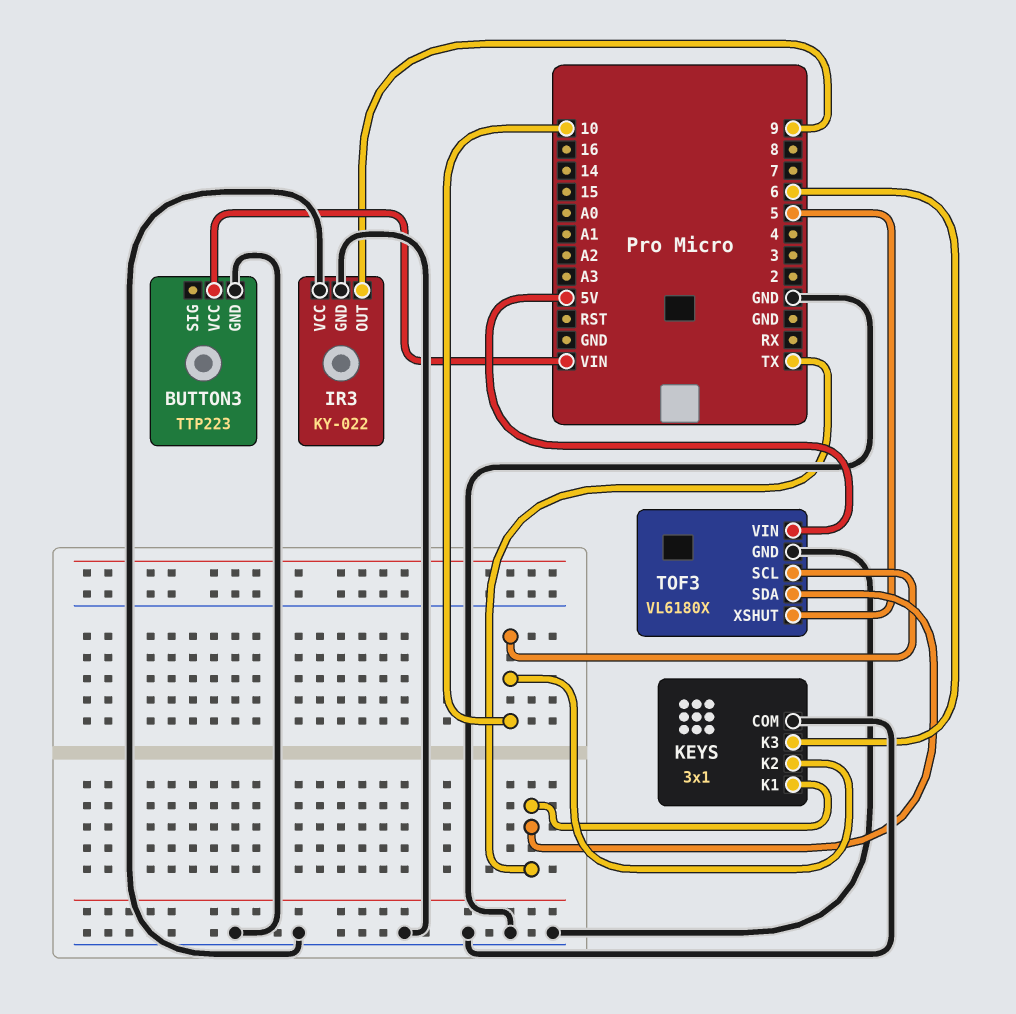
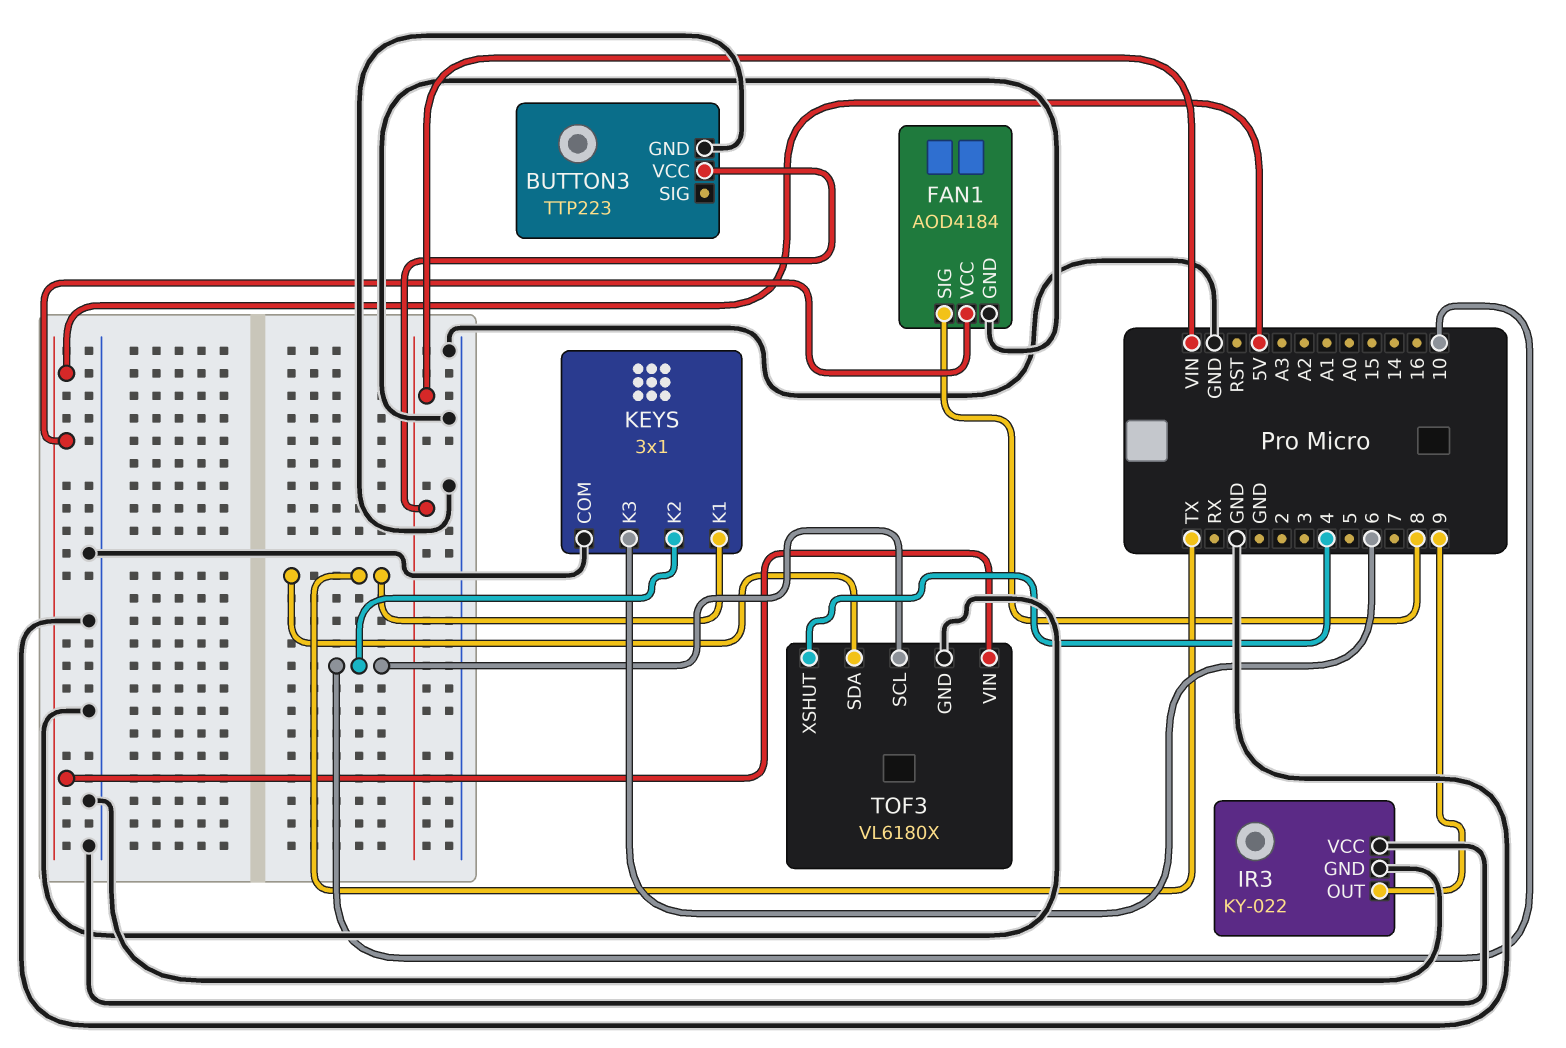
FAN1: none -> AOD4184
FAN1 pin GND: none -> GND
FAN1 pin SIG: none -> 8
FAN1 pin VCC: none -> 5V
TOF3 pin XSHUT: 5 -> 4

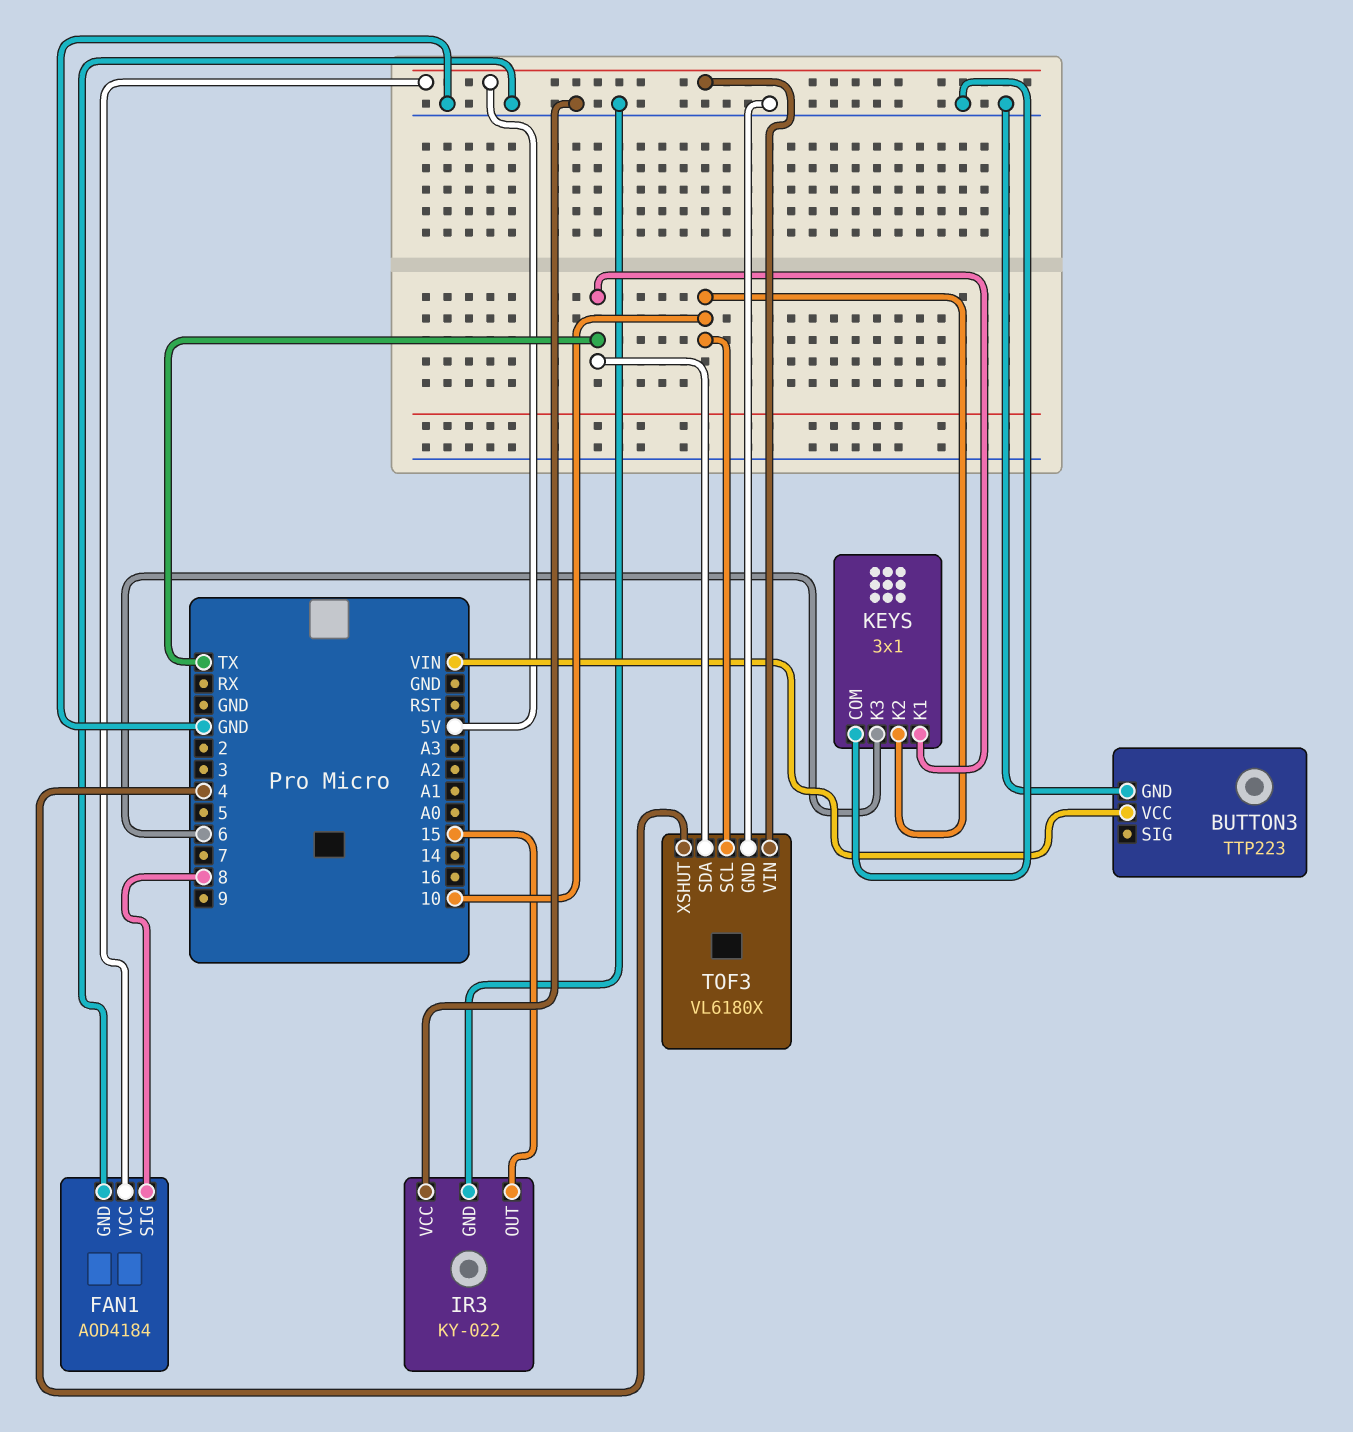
IR3 pin OUT: 9 -> 15

